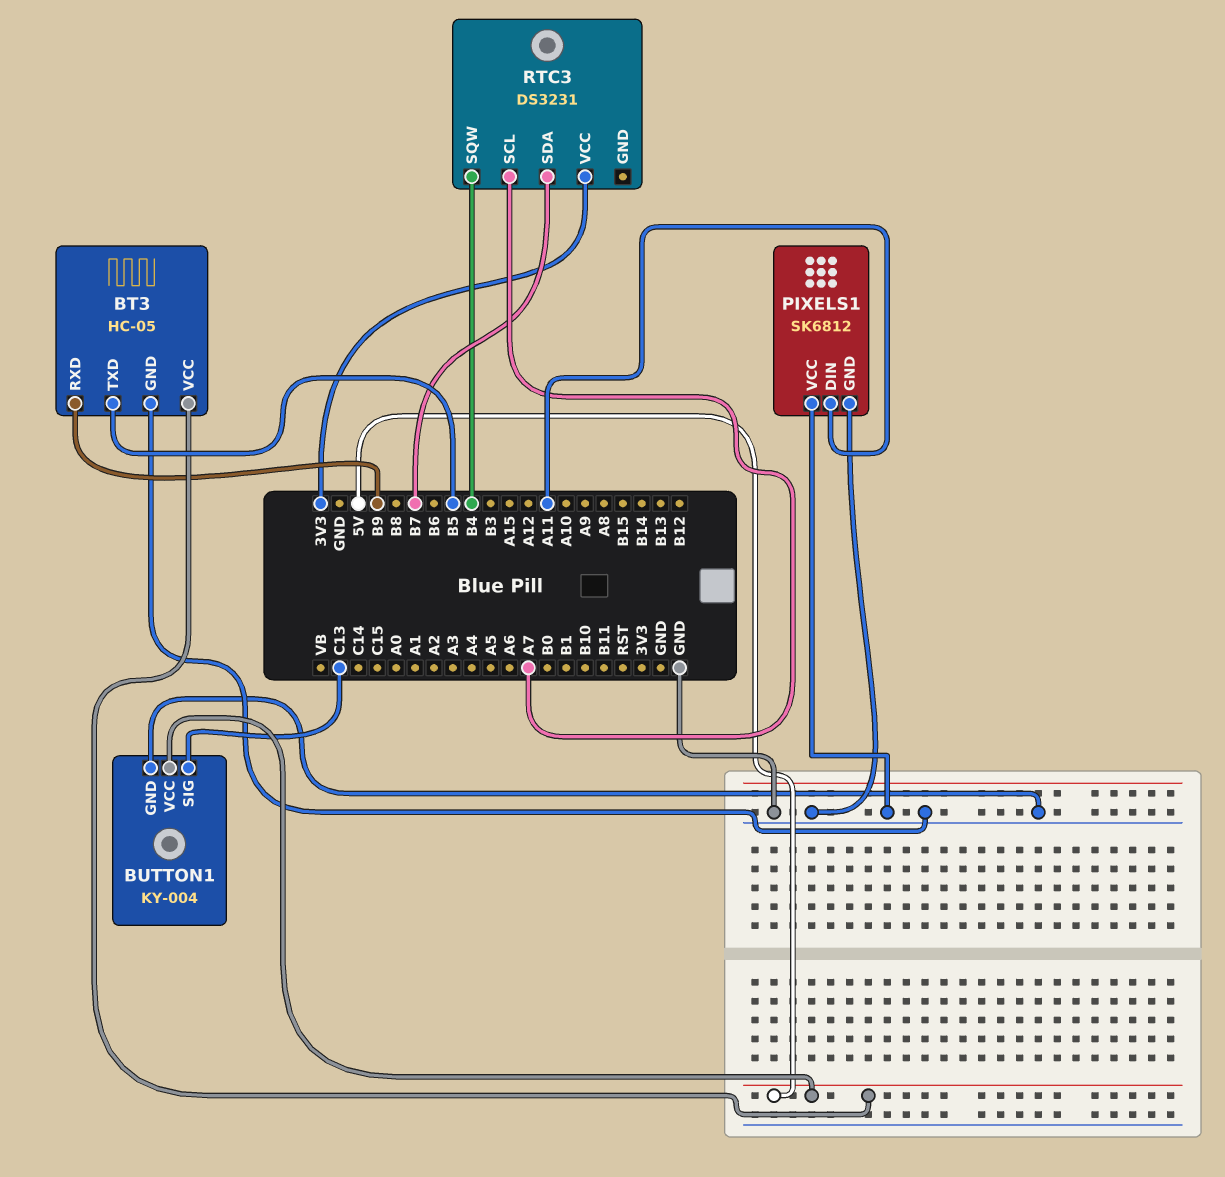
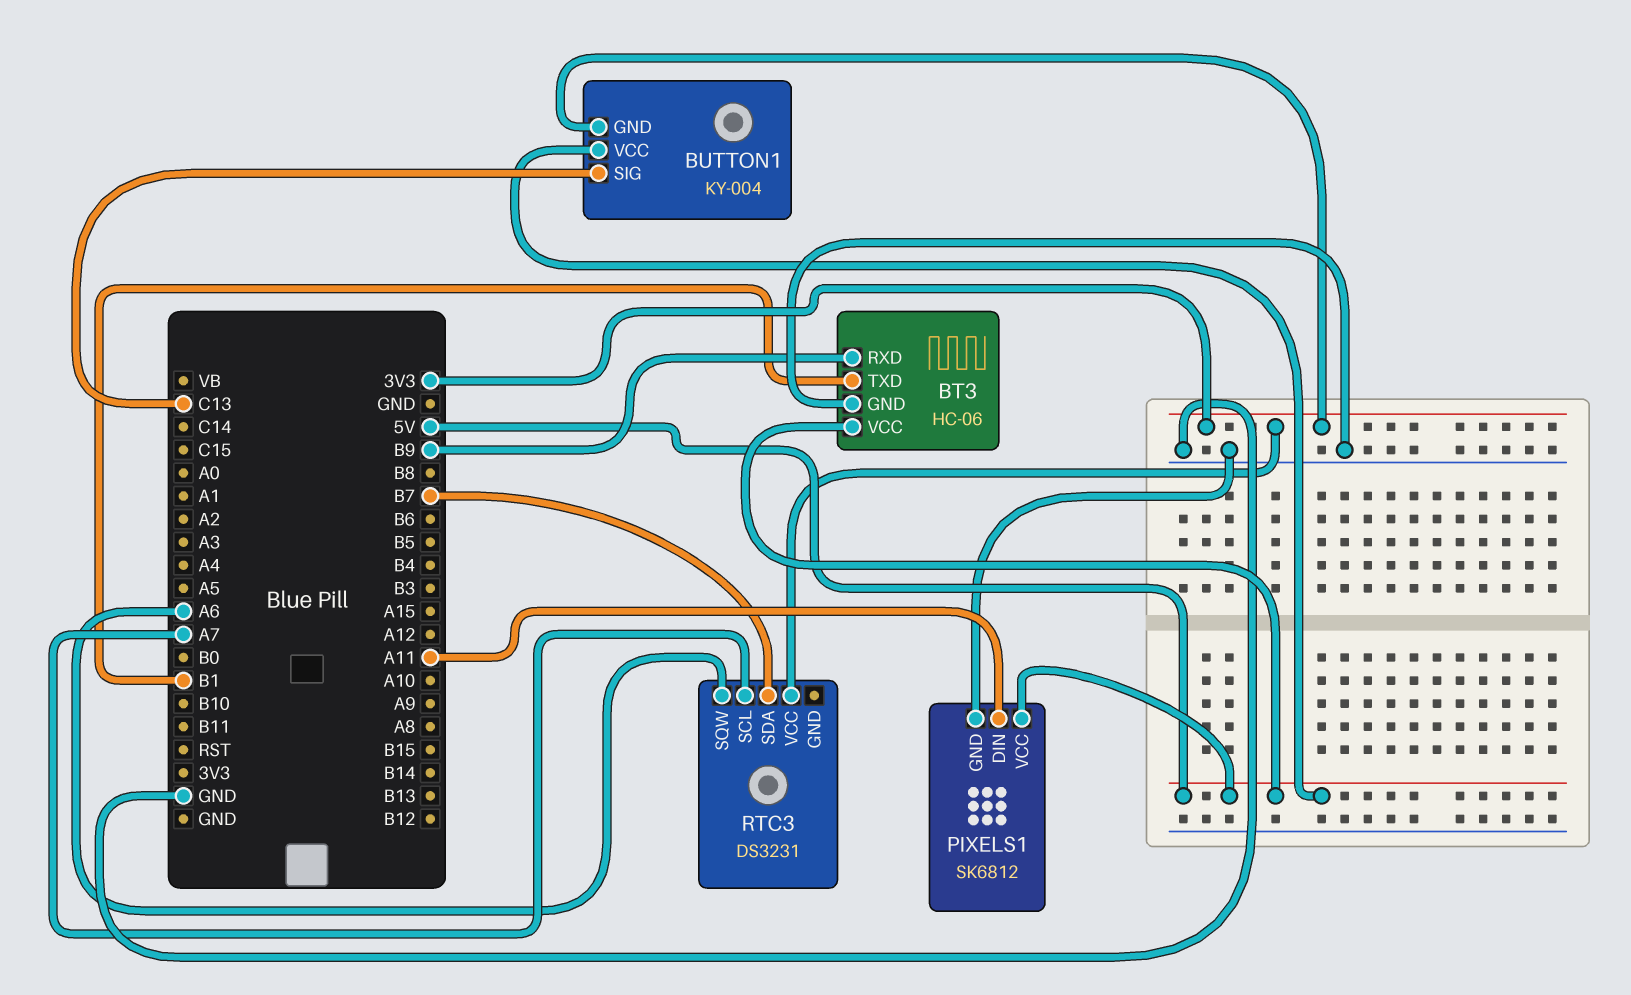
BT3: HC-05 -> HC-06
BT3 pin TXD: B5 -> B1
BUTTON1 pin GND: GND -> 3V3
PIXELS1 pin VCC: GND -> 5V
RTC3 pin SQW: B4 -> A6

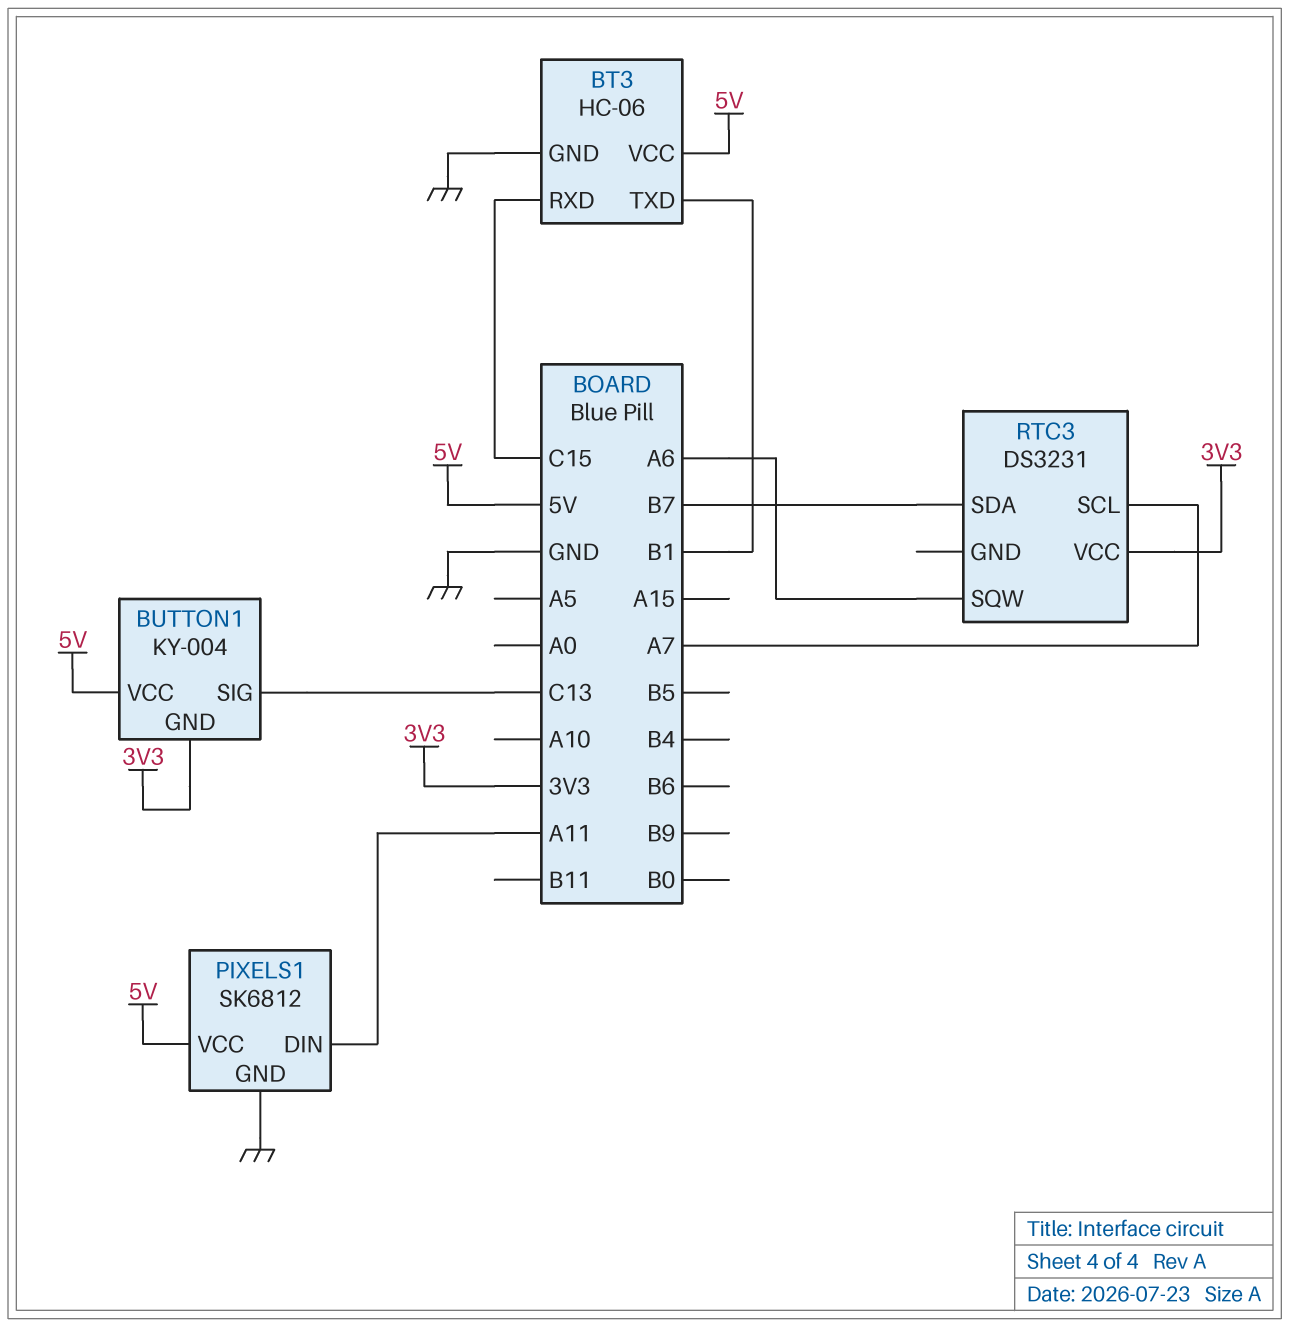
BT3 pin RXD: B9 -> C15

